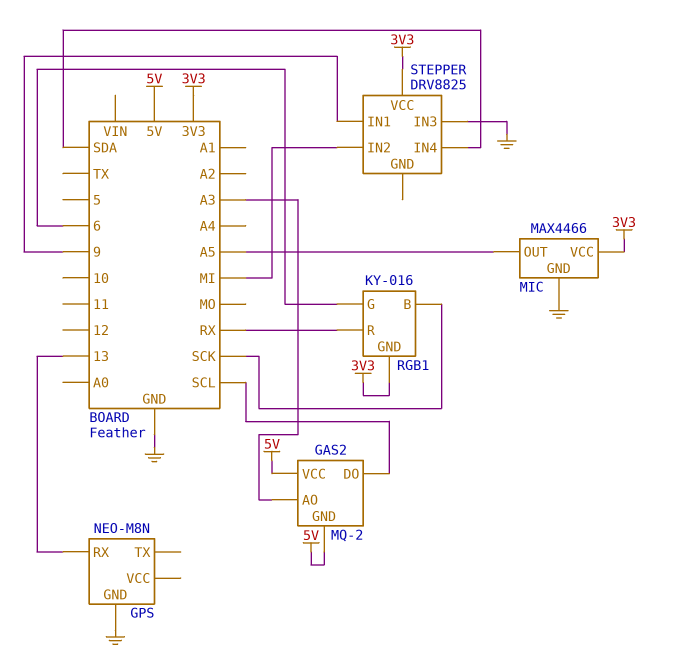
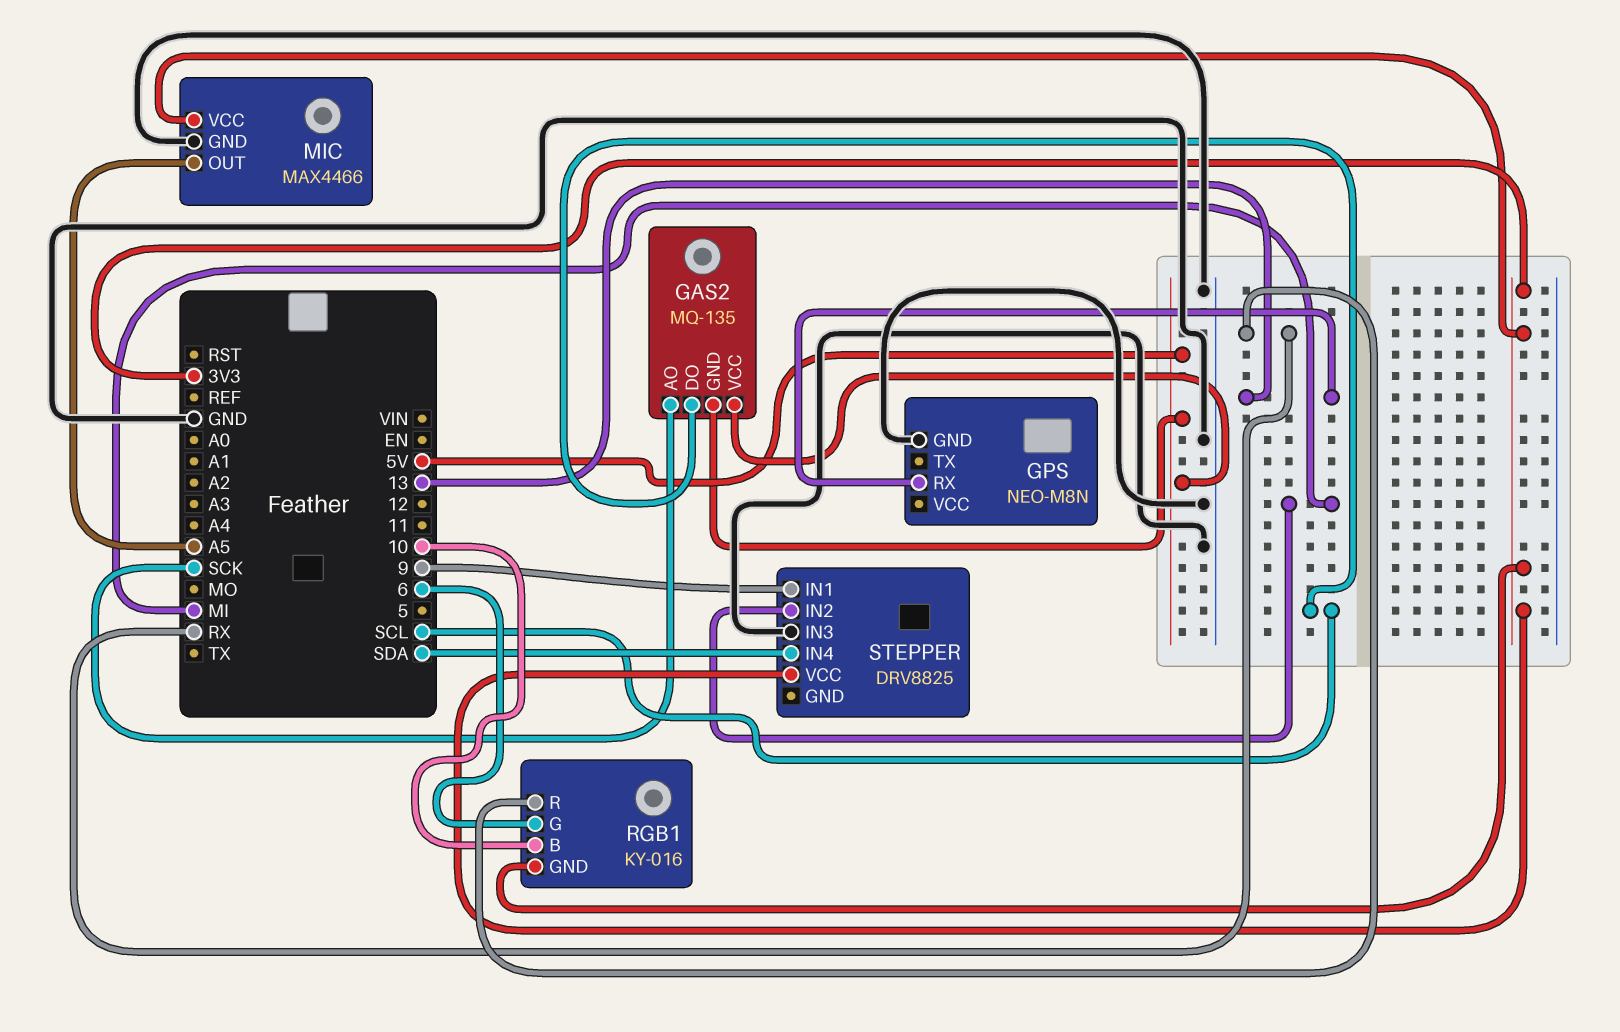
GAS2: MQ-2 -> MQ-135
GAS2 pin AO: A3 -> SCK
RGB1 pin B: SCK -> 10

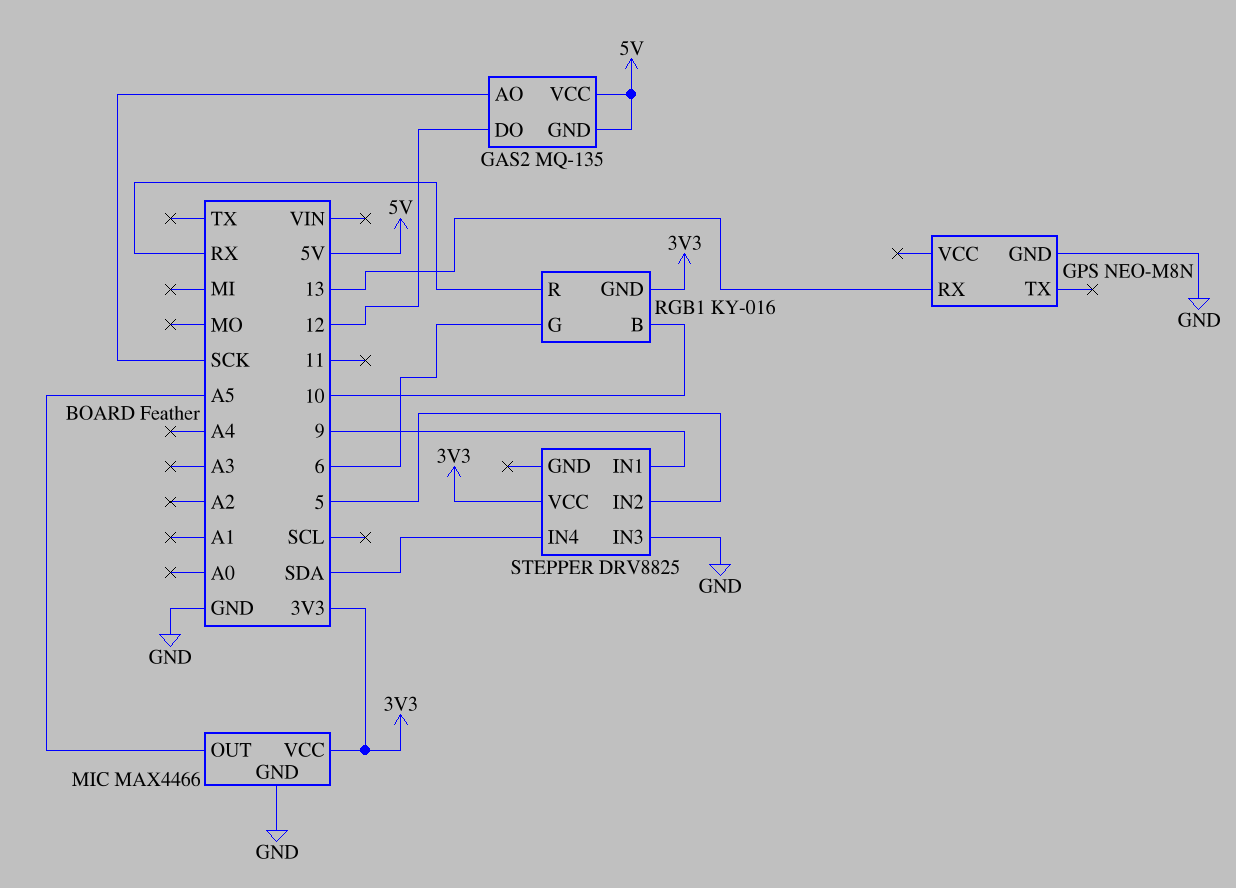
GAS2 pin DO: SCL -> 12
STEPPER pin IN2: MI -> 5

